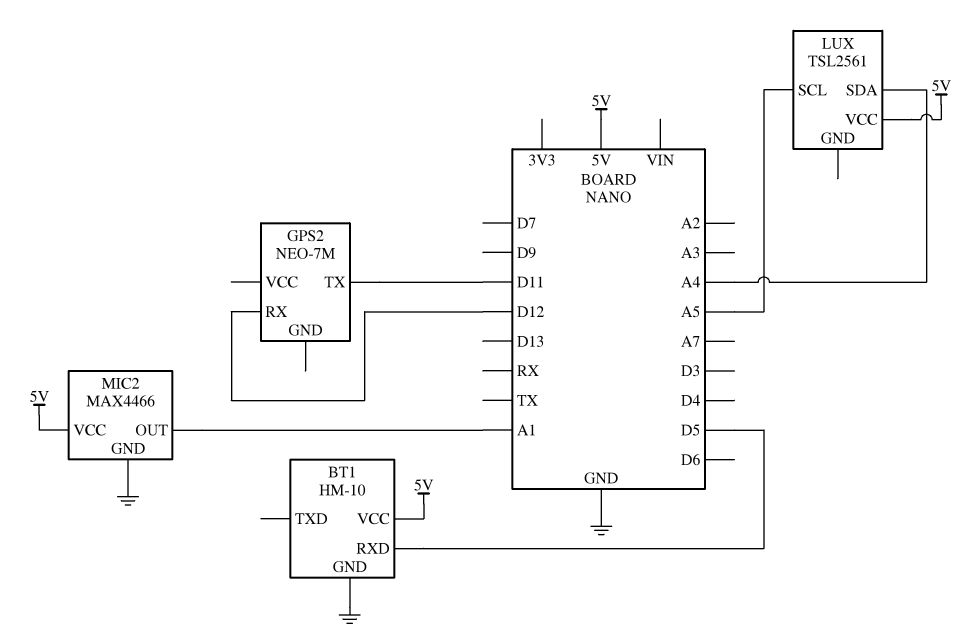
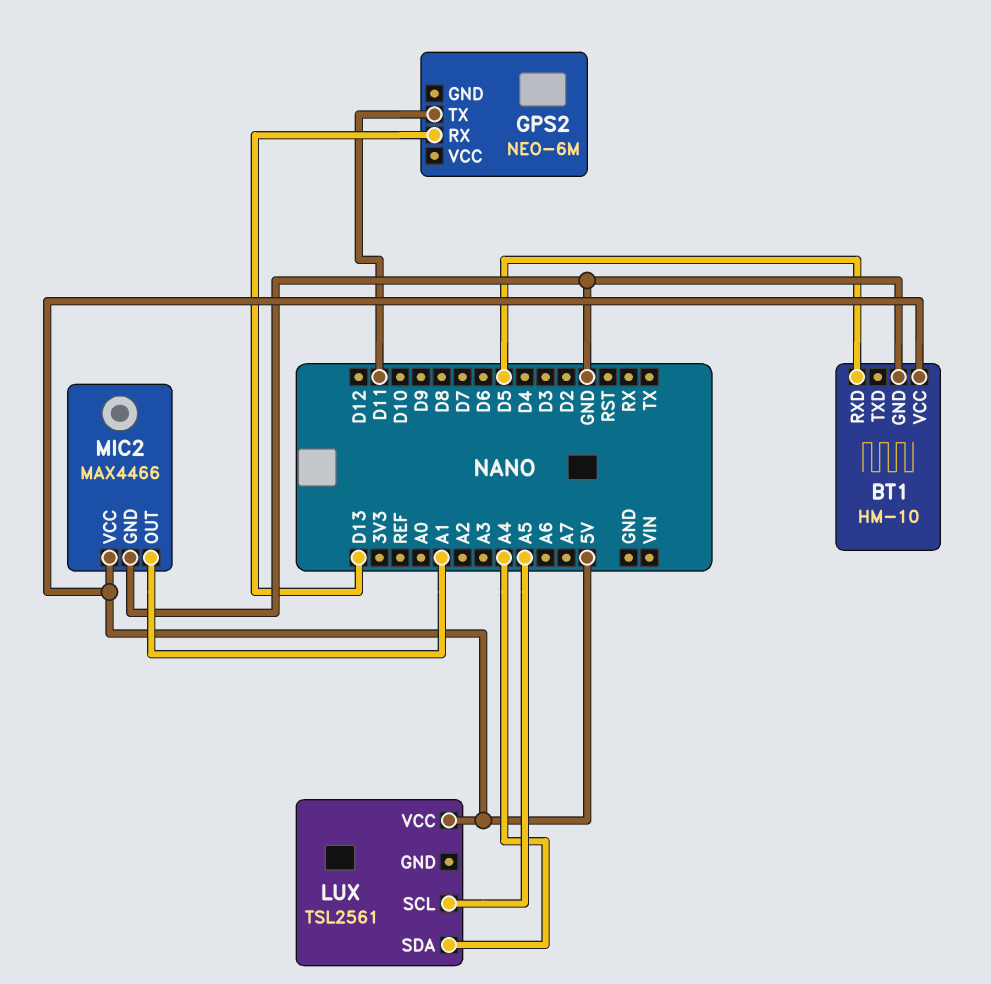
GPS2: NEO-7M -> NEO-6M
GPS2 pin RX: D12 -> D13

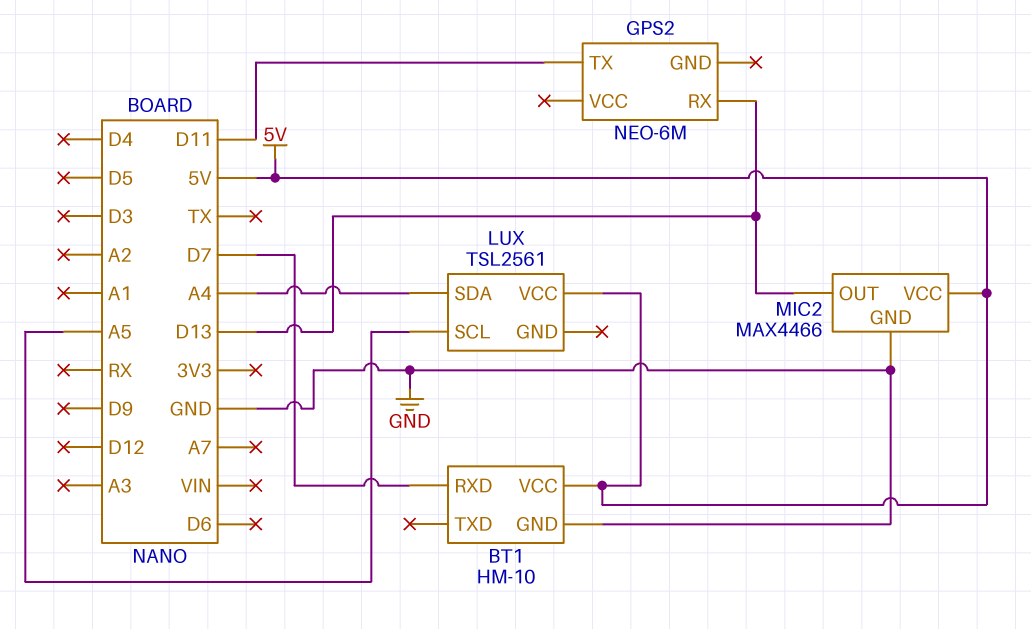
BT1 pin RXD: D5 -> D7
MIC2 pin OUT: A1 -> D13

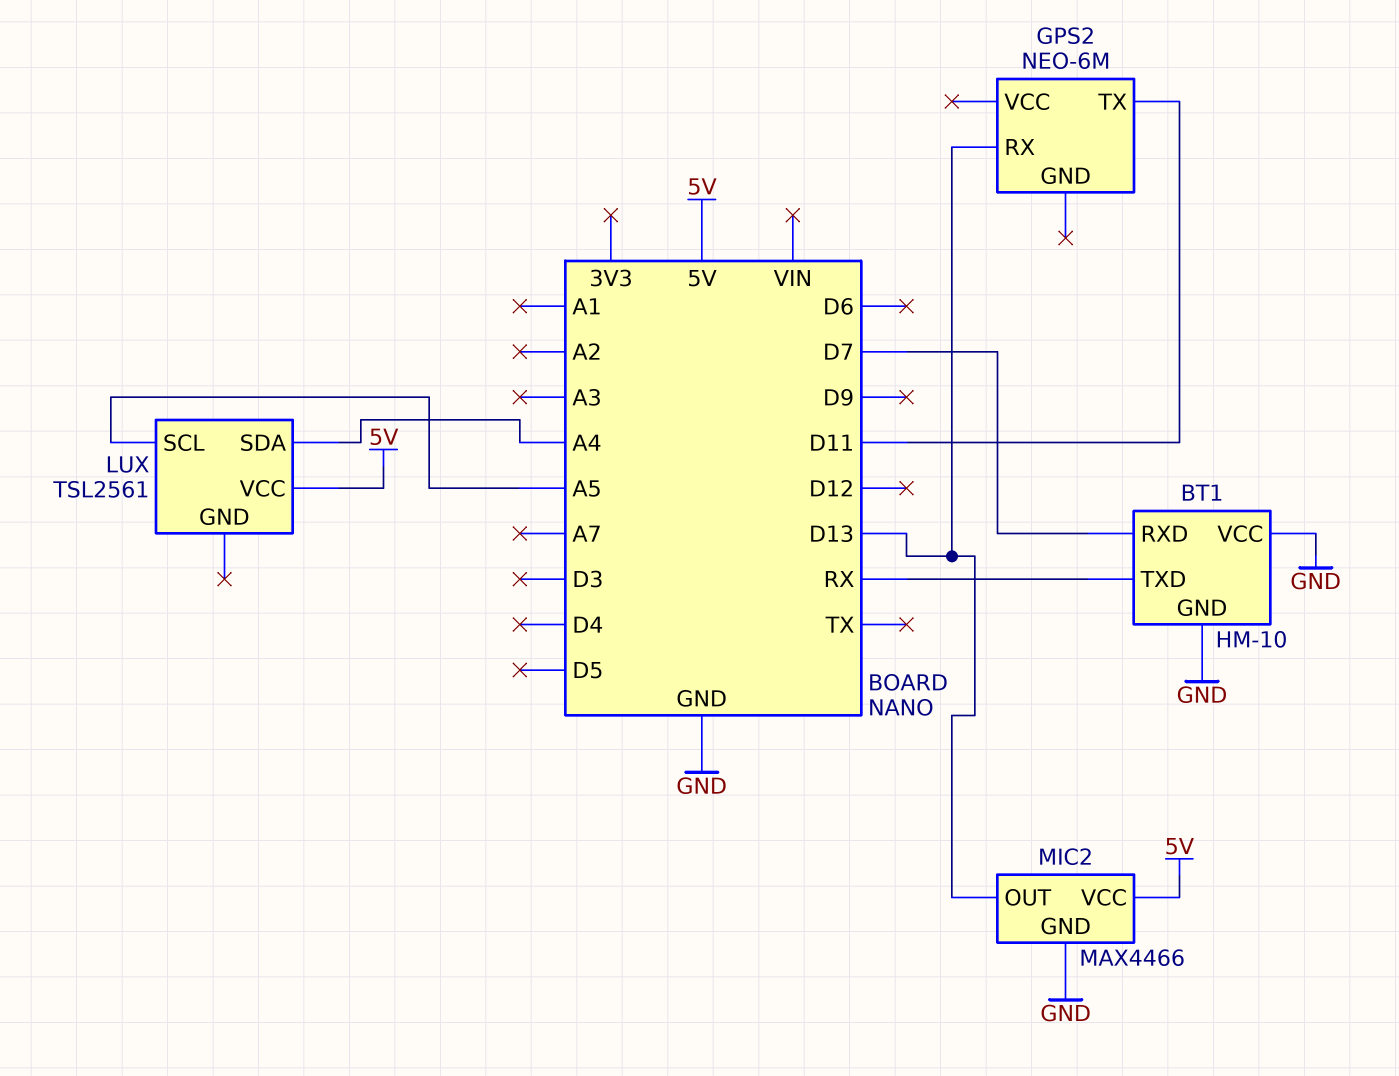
BT1 pin TXD: none -> RX
BT1 pin VCC: 5V -> GND

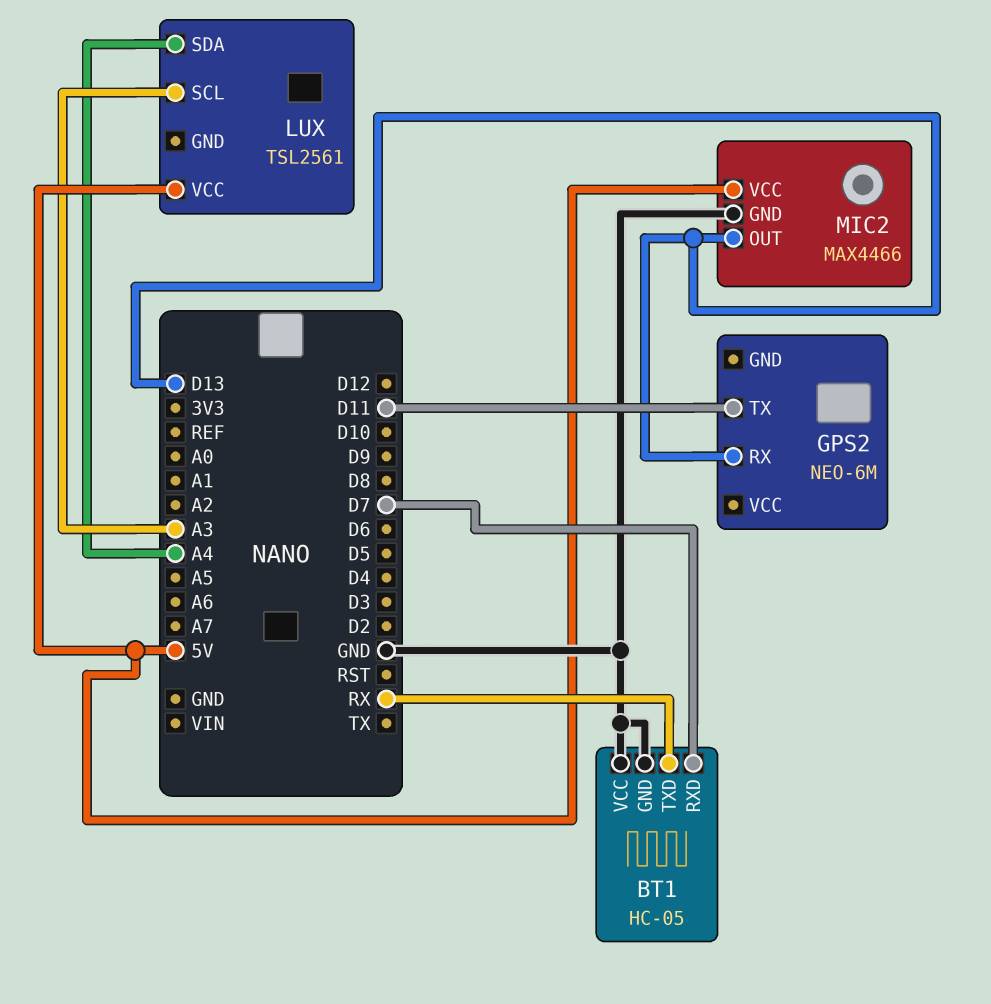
BT1: HM-10 -> HC-05
LUX pin SCL: A5 -> A3

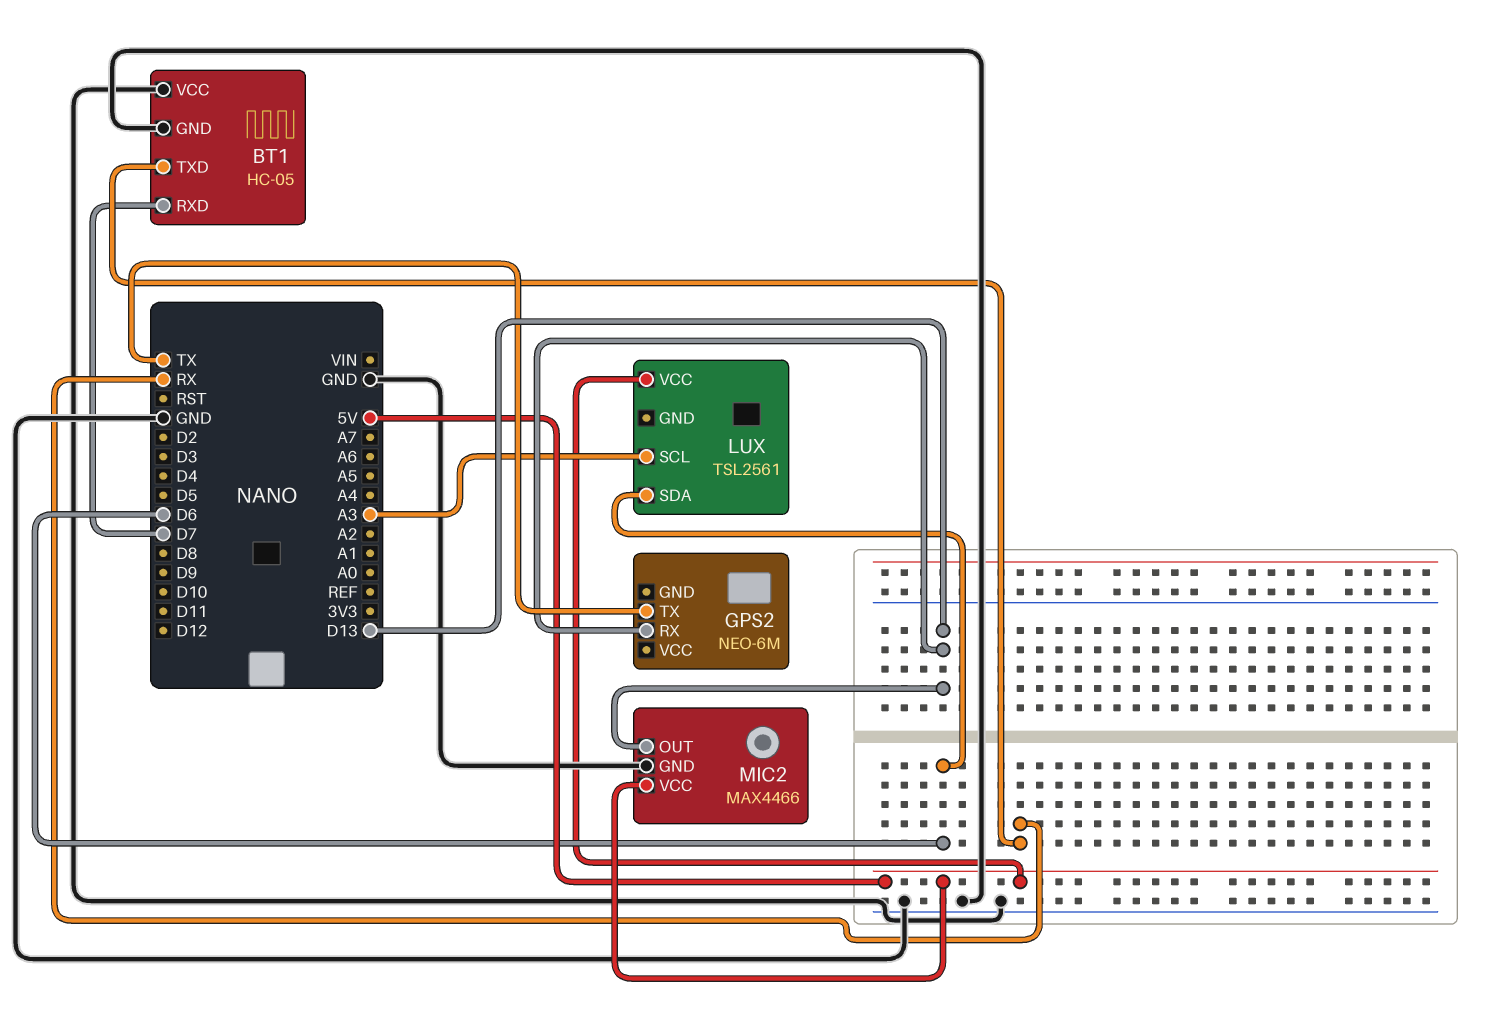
GPS2 pin TX: D11 -> TX
LUX pin SDA: A4 -> D6

